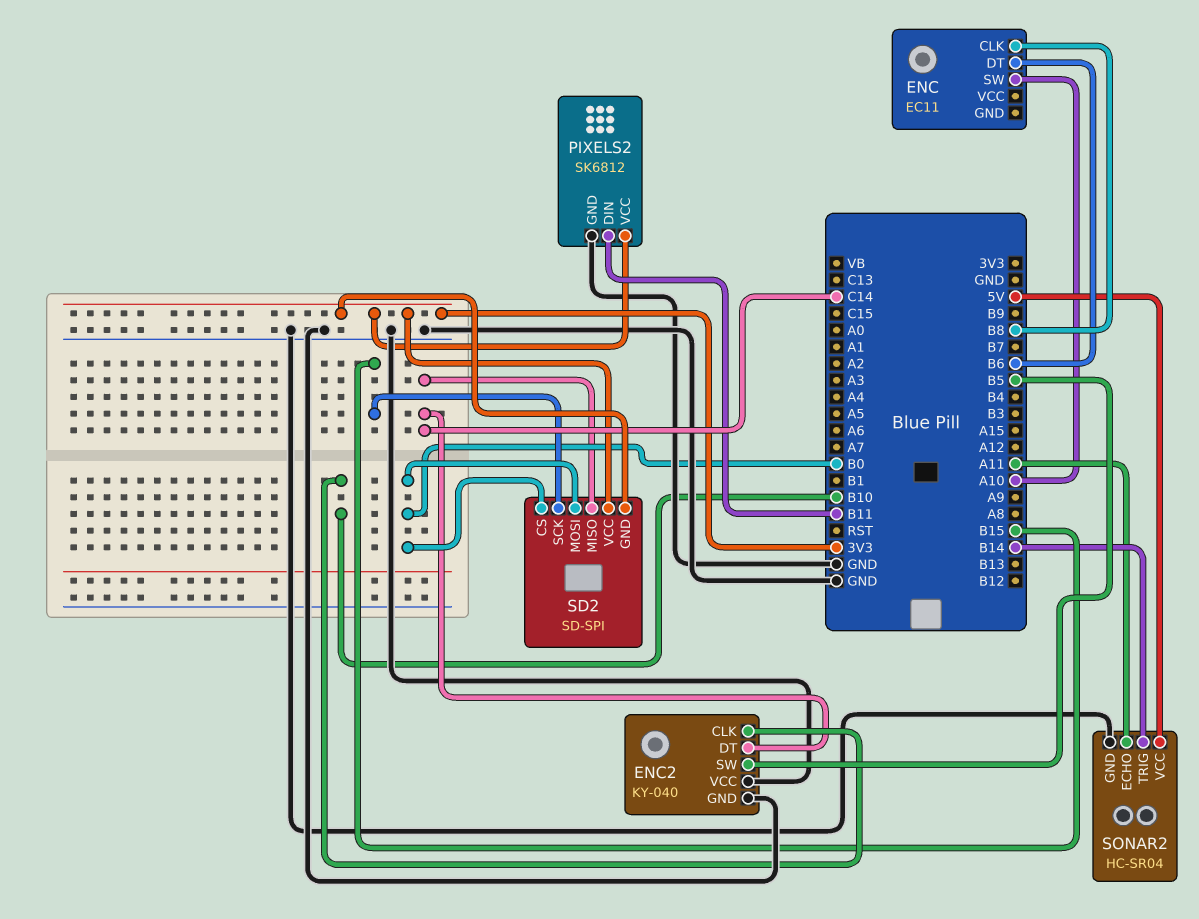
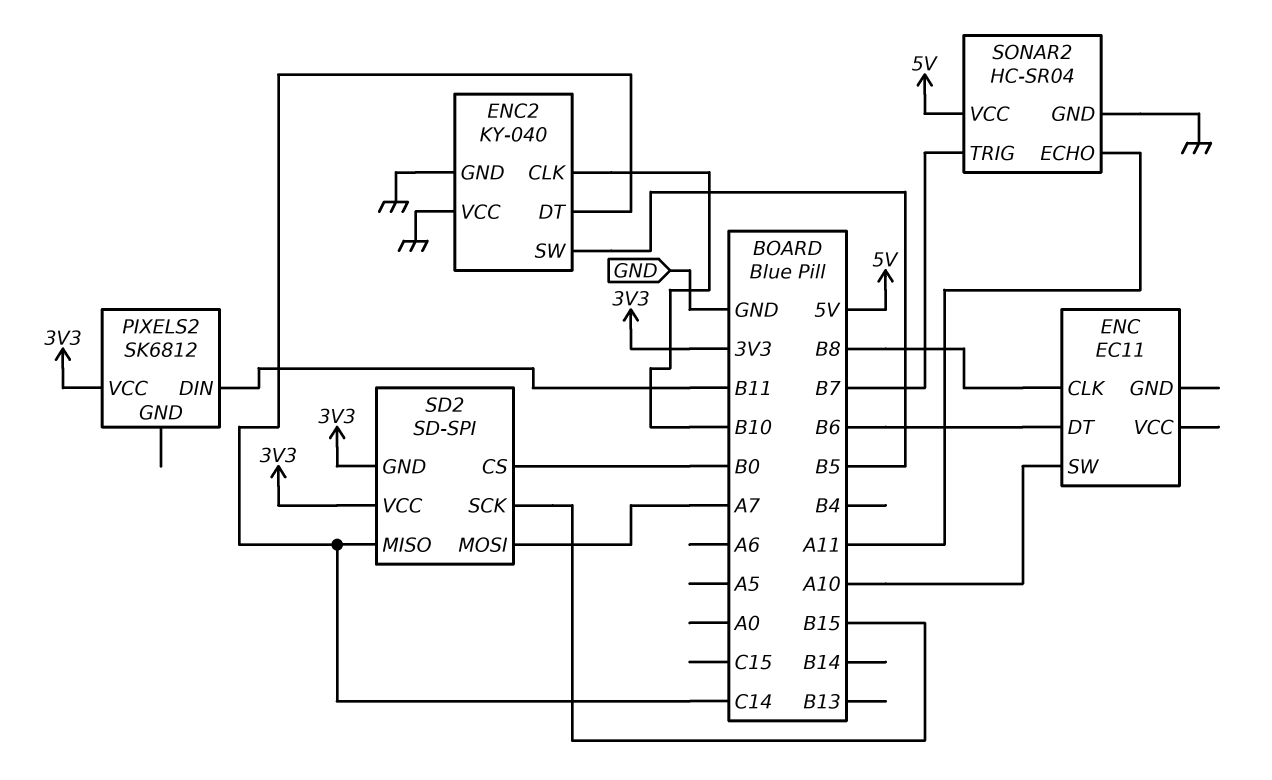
PIXELS2 pin GND: GND -> none
SD2 pin MOSI: B0 -> A7
SONAR2 pin TRIG: B14 -> B7

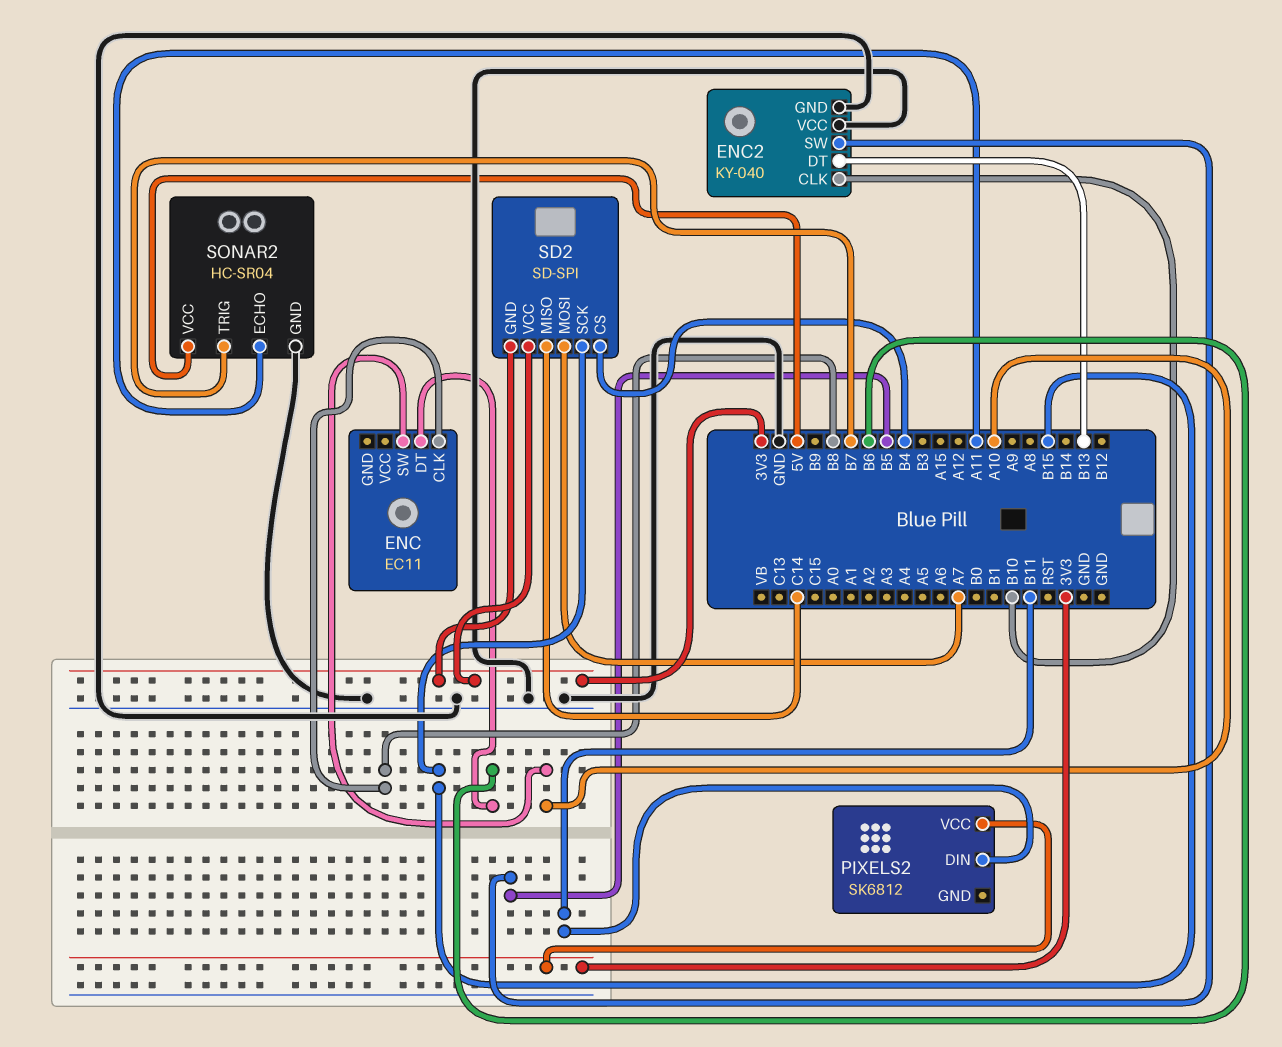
ENC2 pin DT: C14 -> B13
SD2 pin CS: B0 -> B4

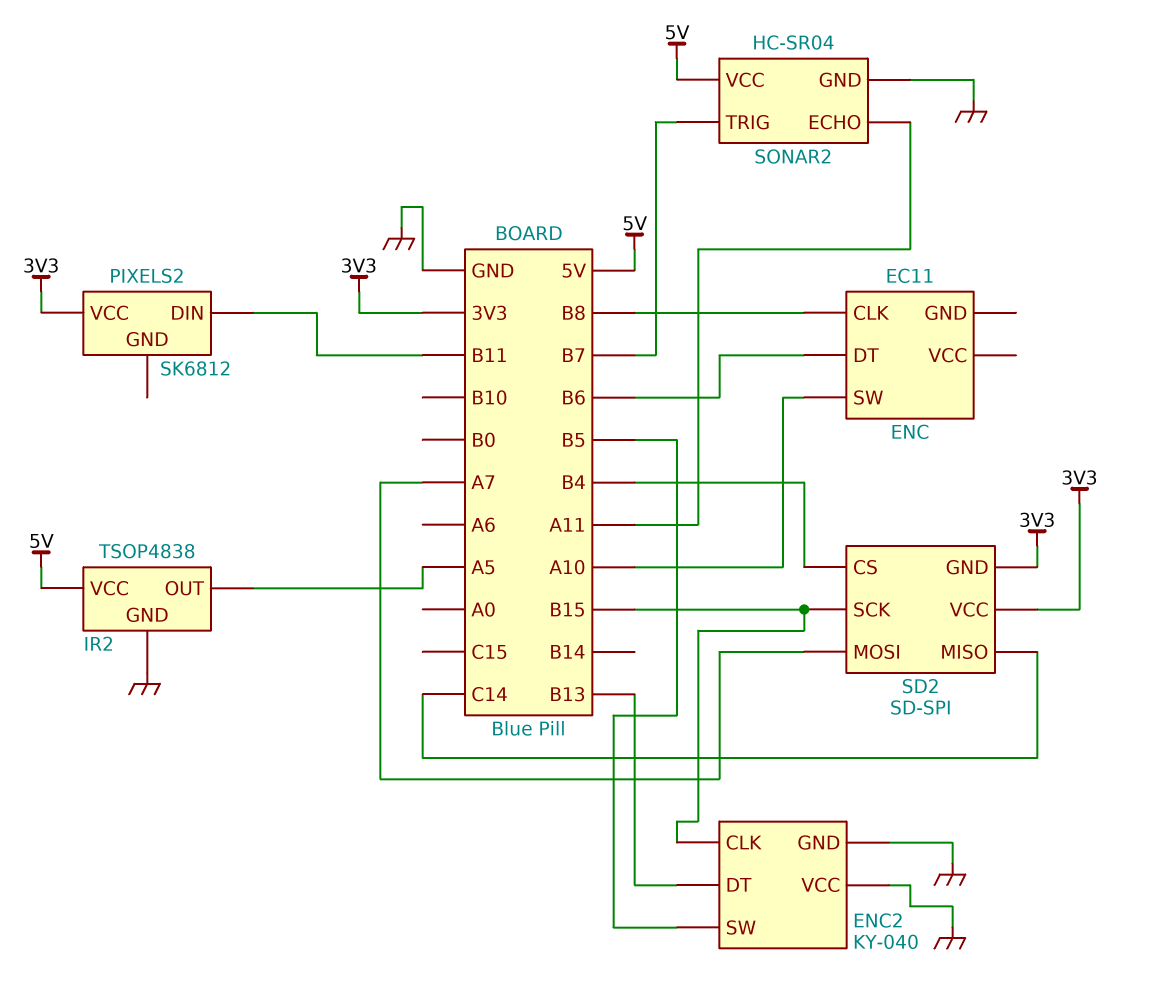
ENC2 pin CLK: B10 -> B15
IR2: none -> TSOP4838
IR2 pin GND: none -> GND
IR2 pin OUT: none -> A5
IR2 pin VCC: none -> 5V

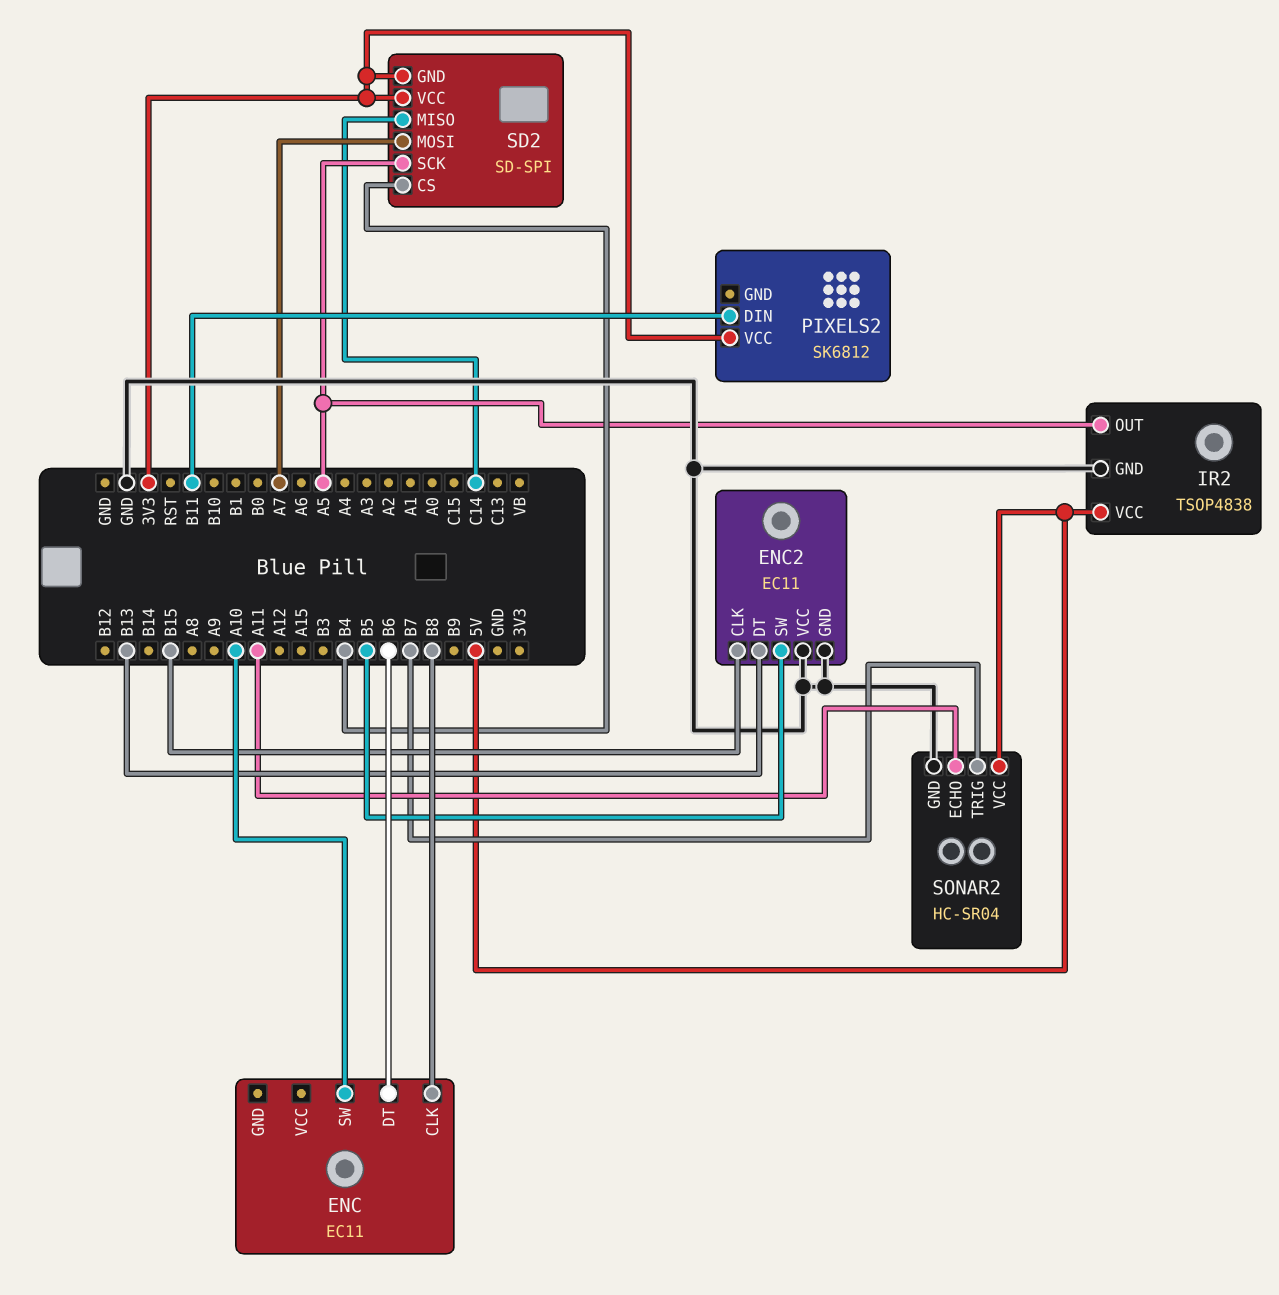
ENC2: KY-040 -> EC11
SD2 pin SCK: B15 -> A5

